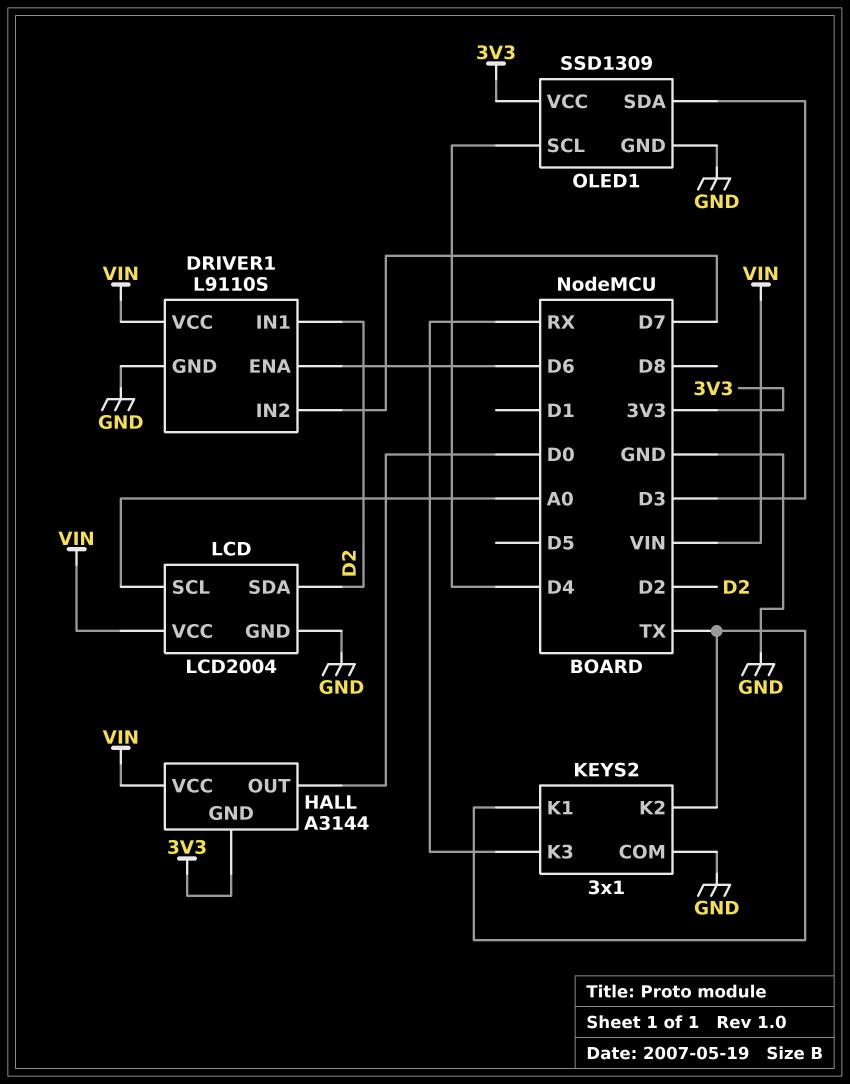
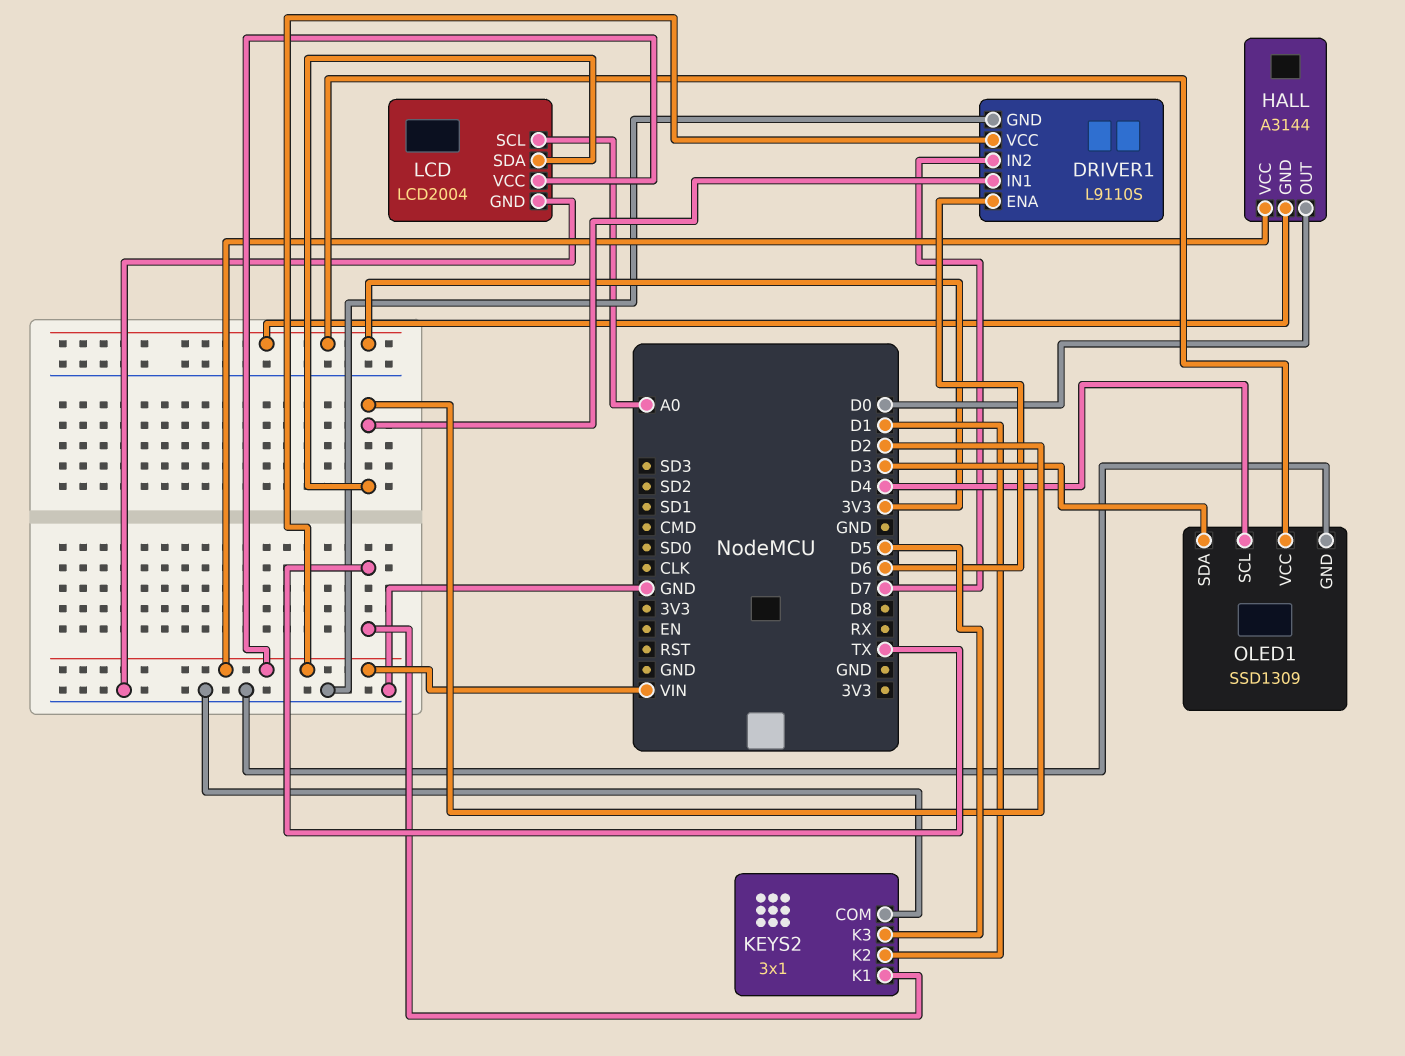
KEYS2 pin K2: TX -> D1
KEYS2 pin K3: RX -> D5

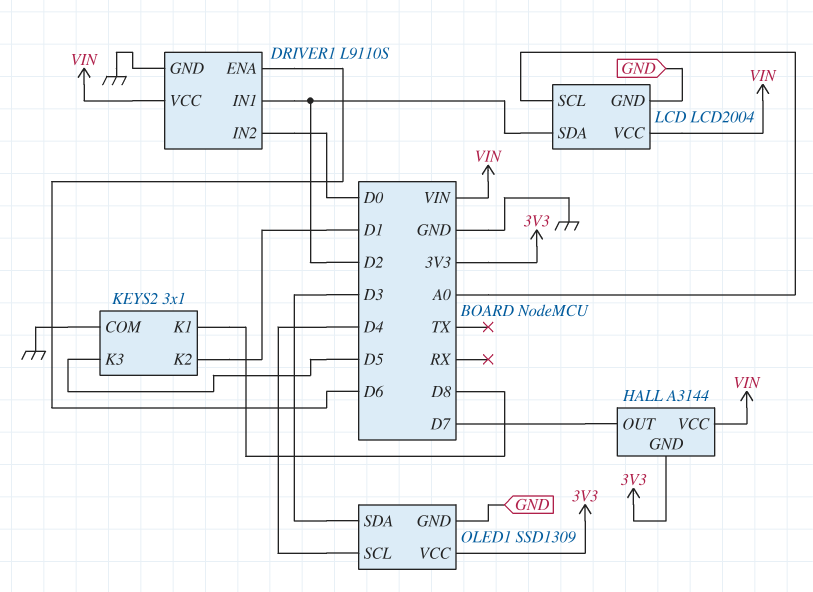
DRIVER1 pin IN2: D7 -> D0
HALL pin OUT: D0 -> D7
KEYS2 pin K1: TX -> D8

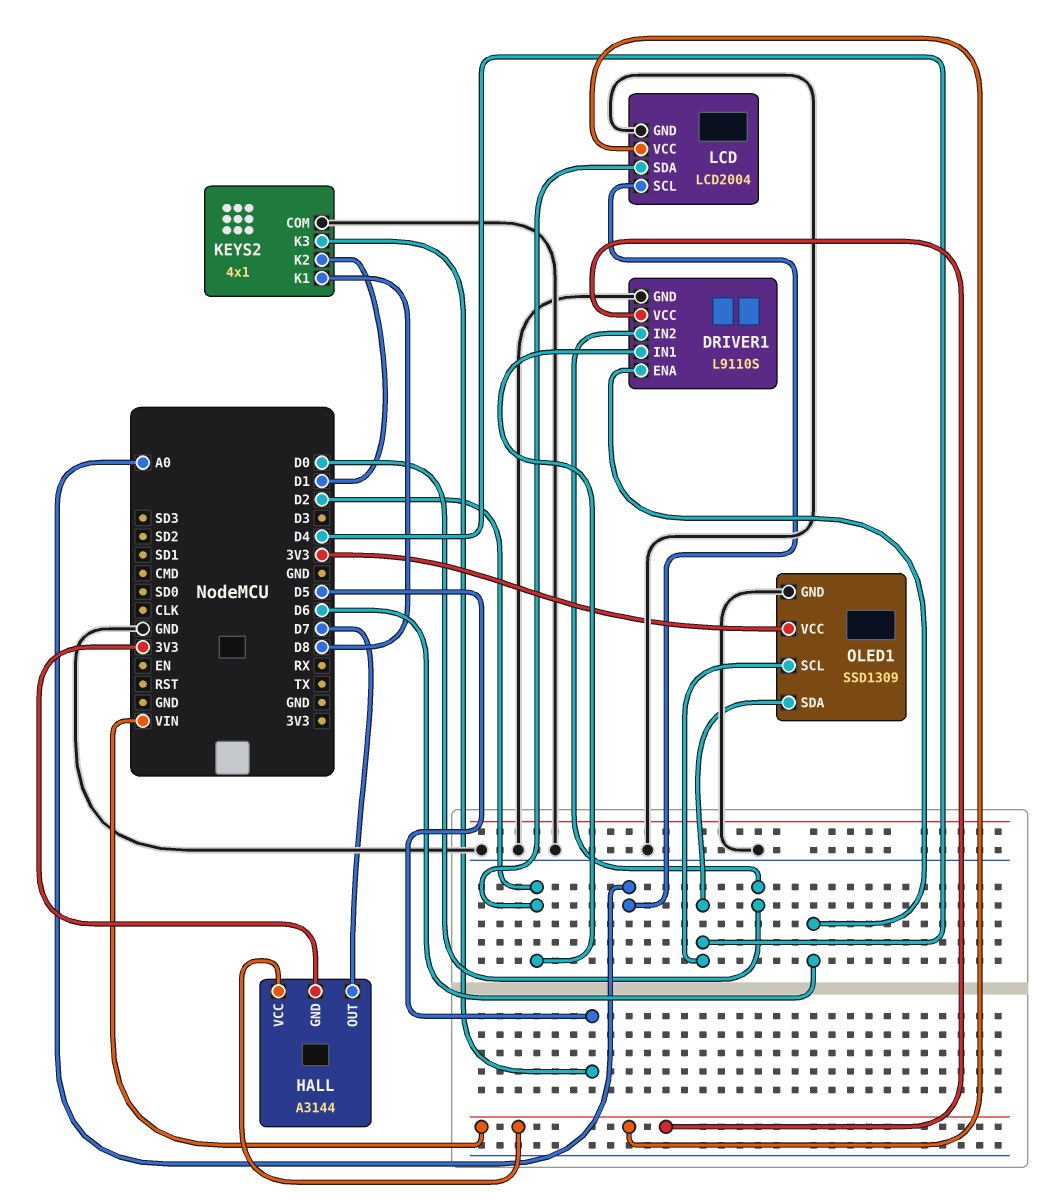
KEYS2: 3x1 -> 4x1
OLED1 pin SDA: D3 -> D4

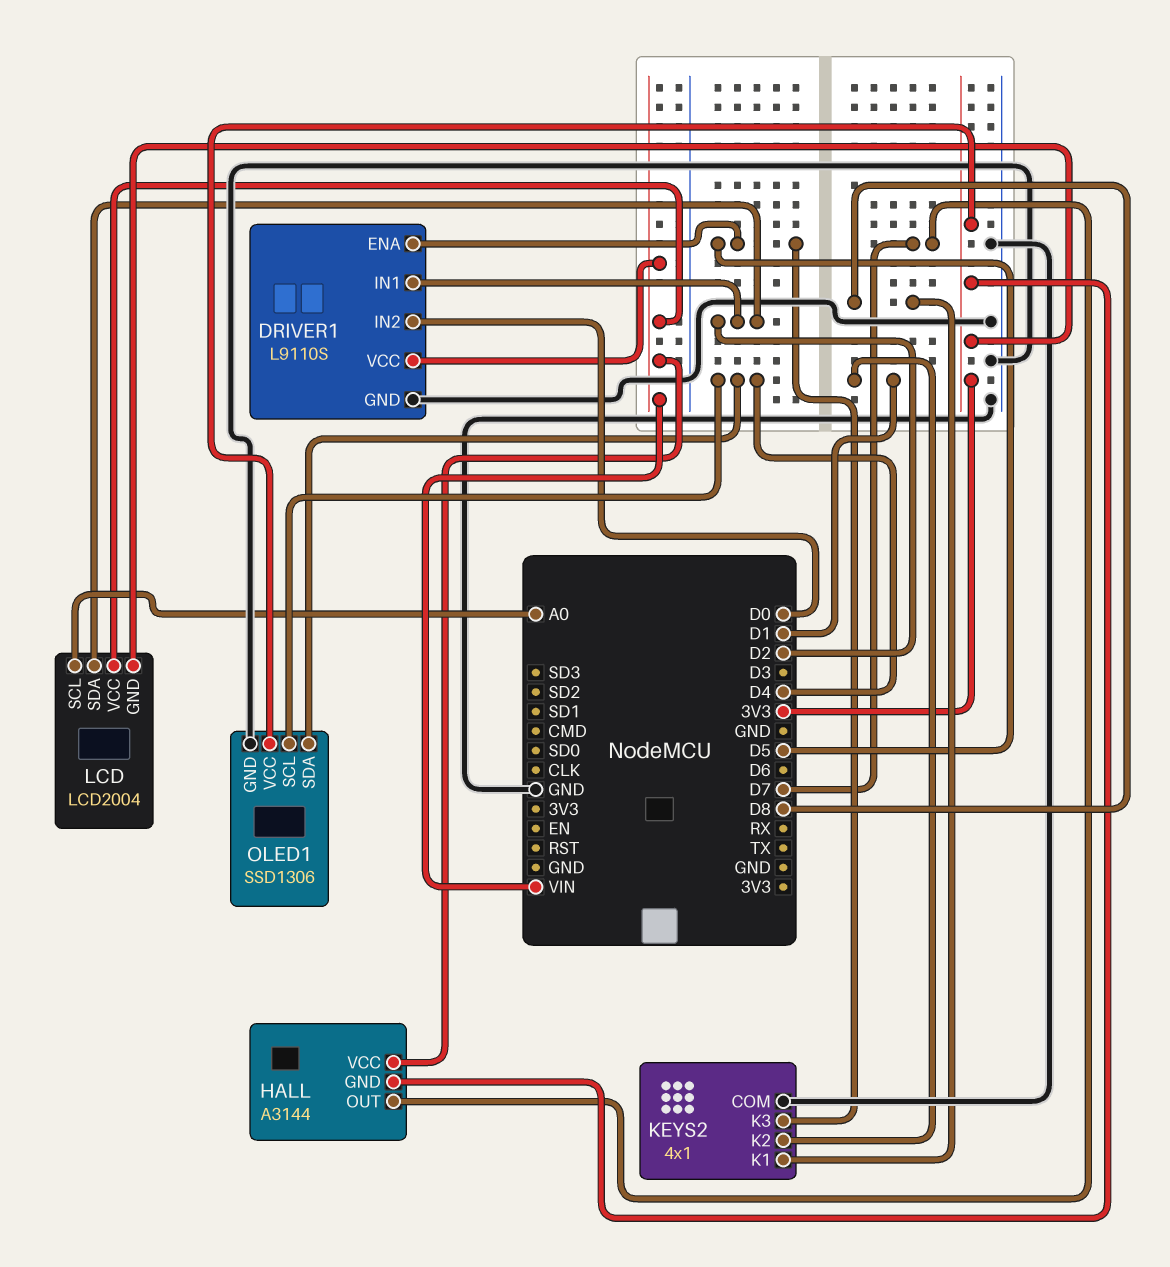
DRIVER1 pin ENA: D6 -> D5
LCD pin GND: GND -> 3V3
OLED1: SSD1309 -> SSD1306

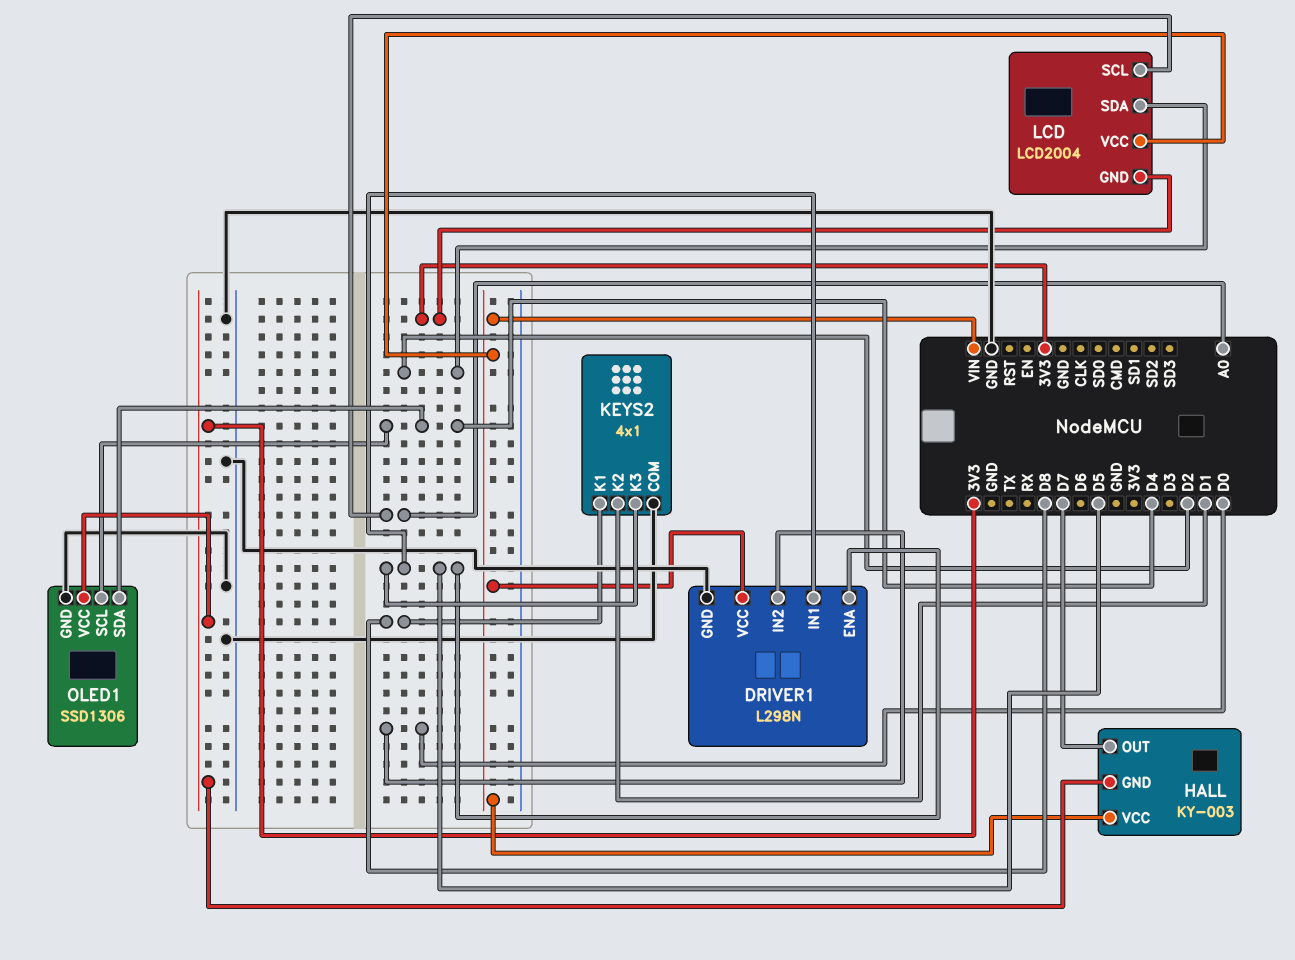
DRIVER1: L9110S -> L298N
DRIVER1 pin IN1: D2 -> D5
HALL: A3144 -> KY-003

